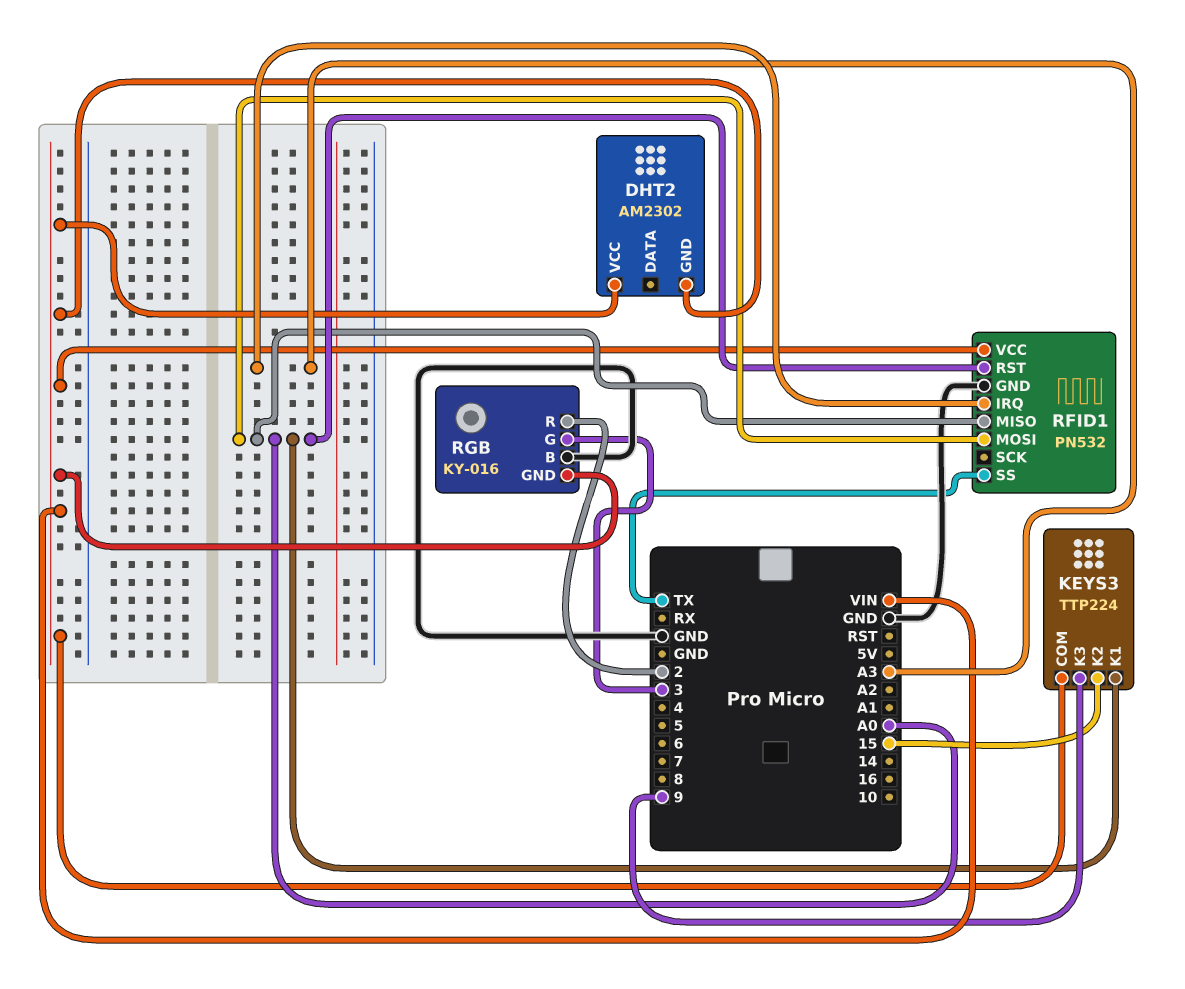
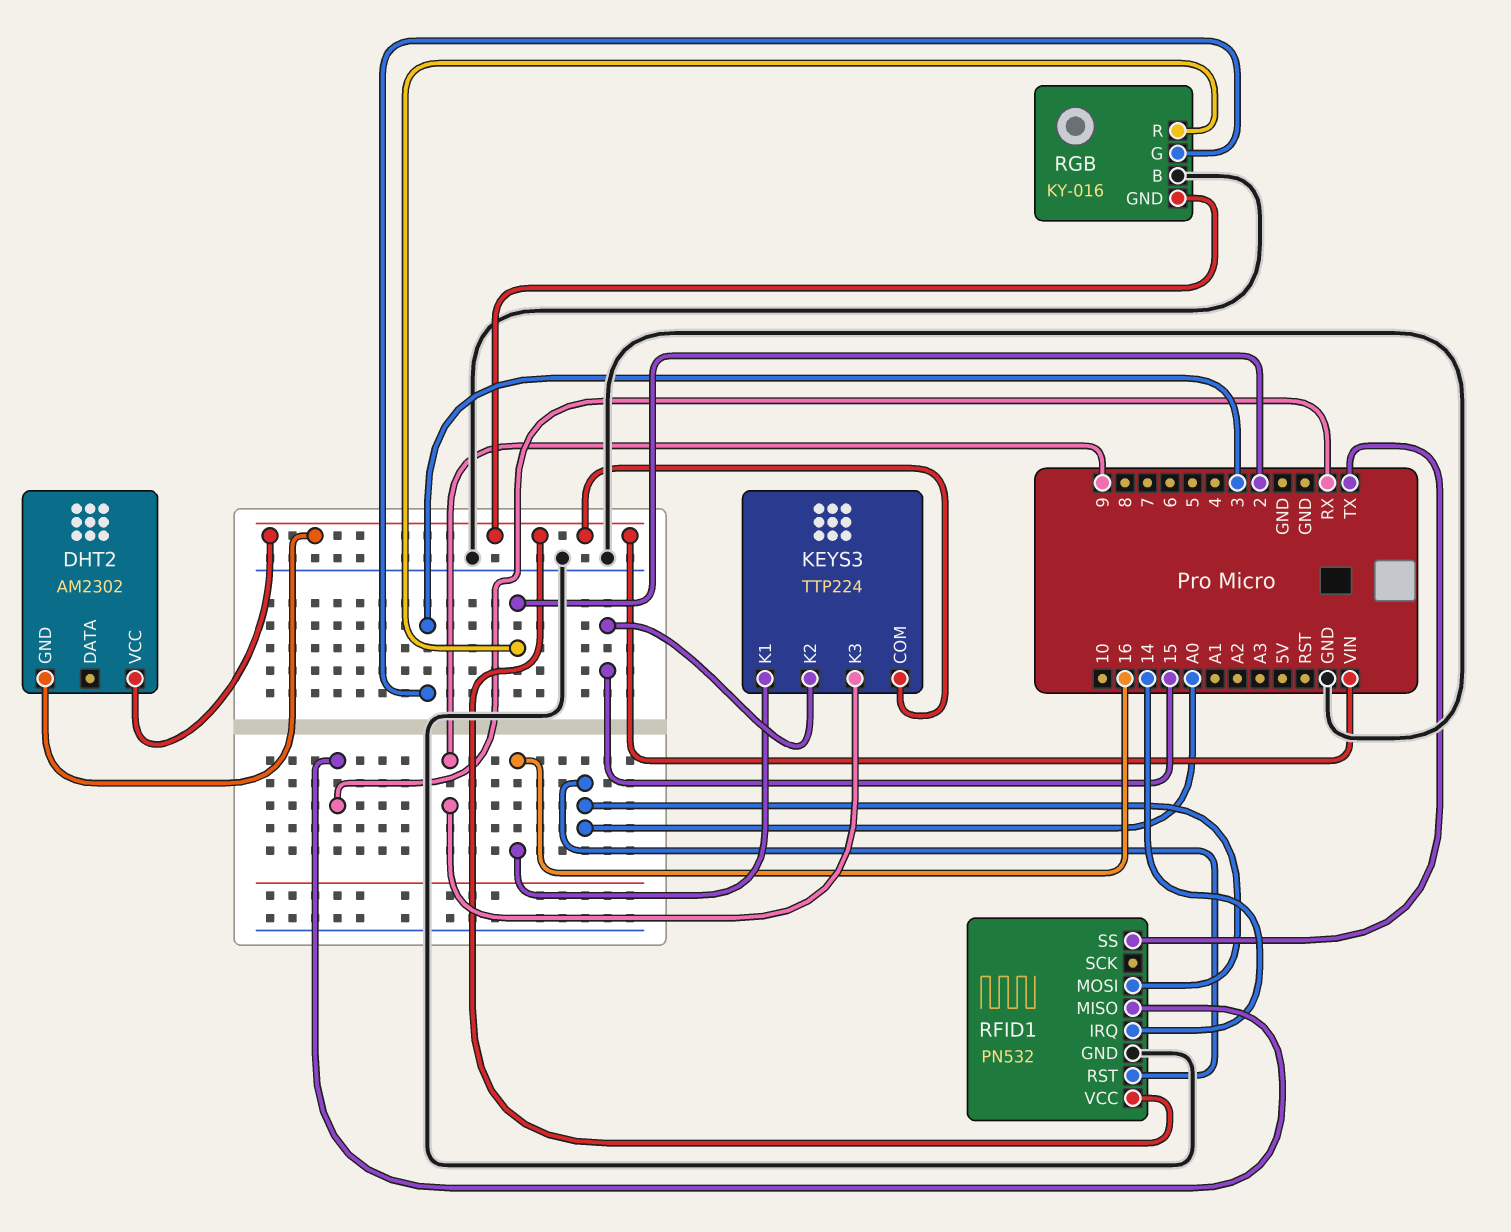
KEYS3 pin K1: A0 -> 16
RFID1 pin IRQ: A3 -> 14
RFID1 pin MISO: A0 -> RX

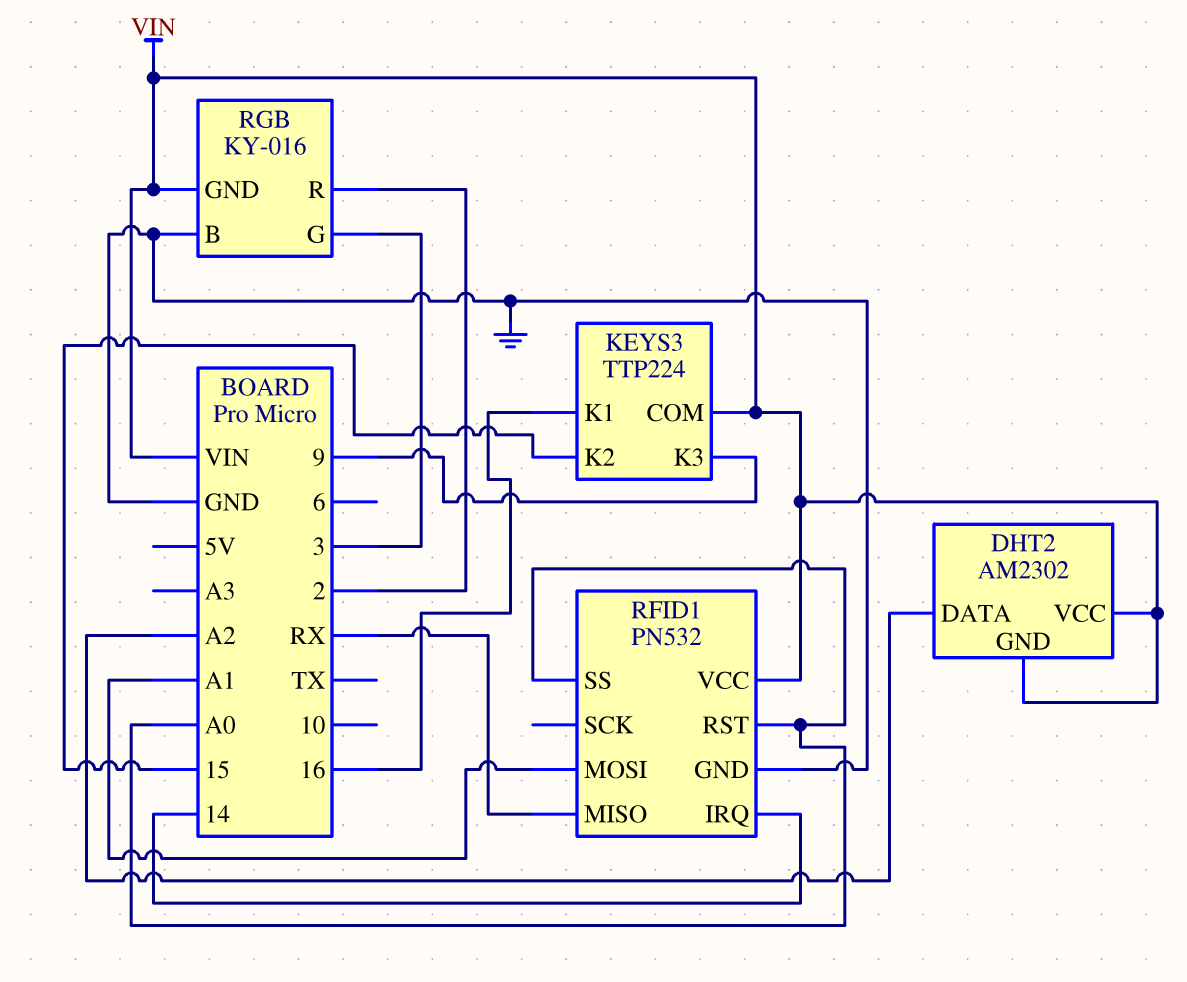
DHT2 pin DATA: none -> A2
RFID1 pin MOSI: A0 -> A1
RFID1 pin SS: TX -> A0

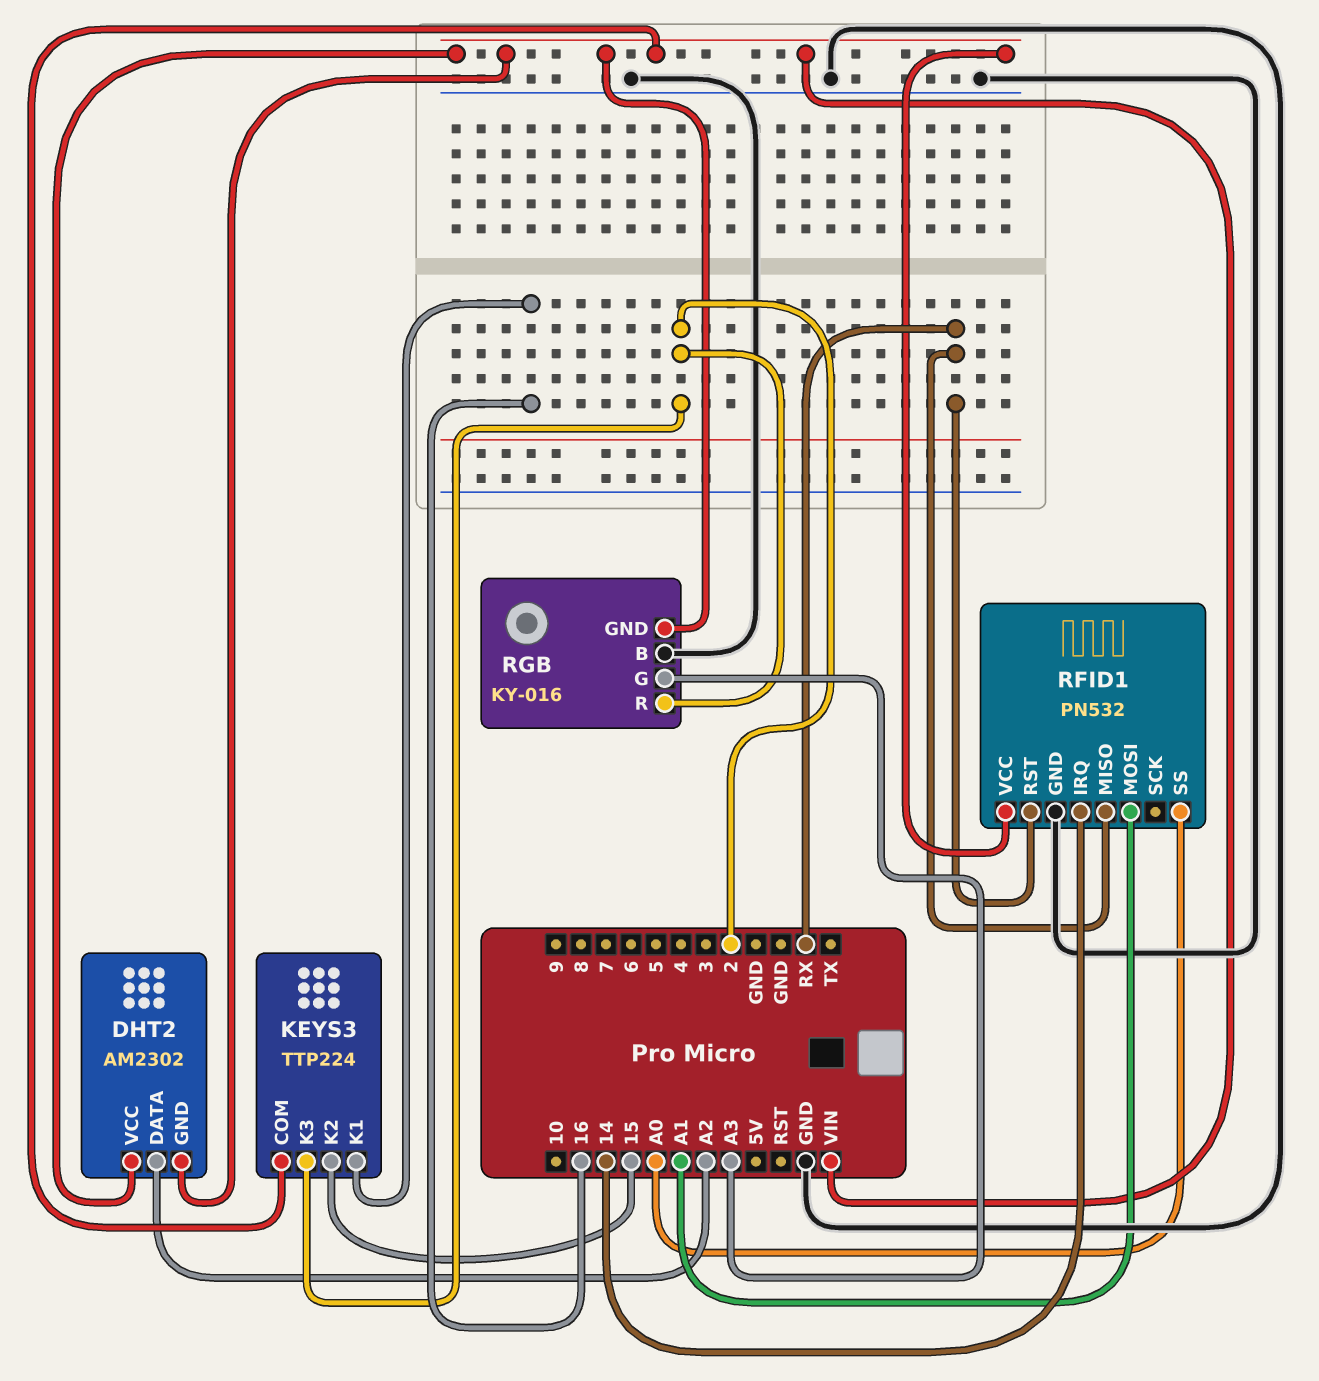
KEYS3 pin K3: 9 -> 2
RFID1 pin RST: A0 -> RX
RGB pin G: 3 -> A3

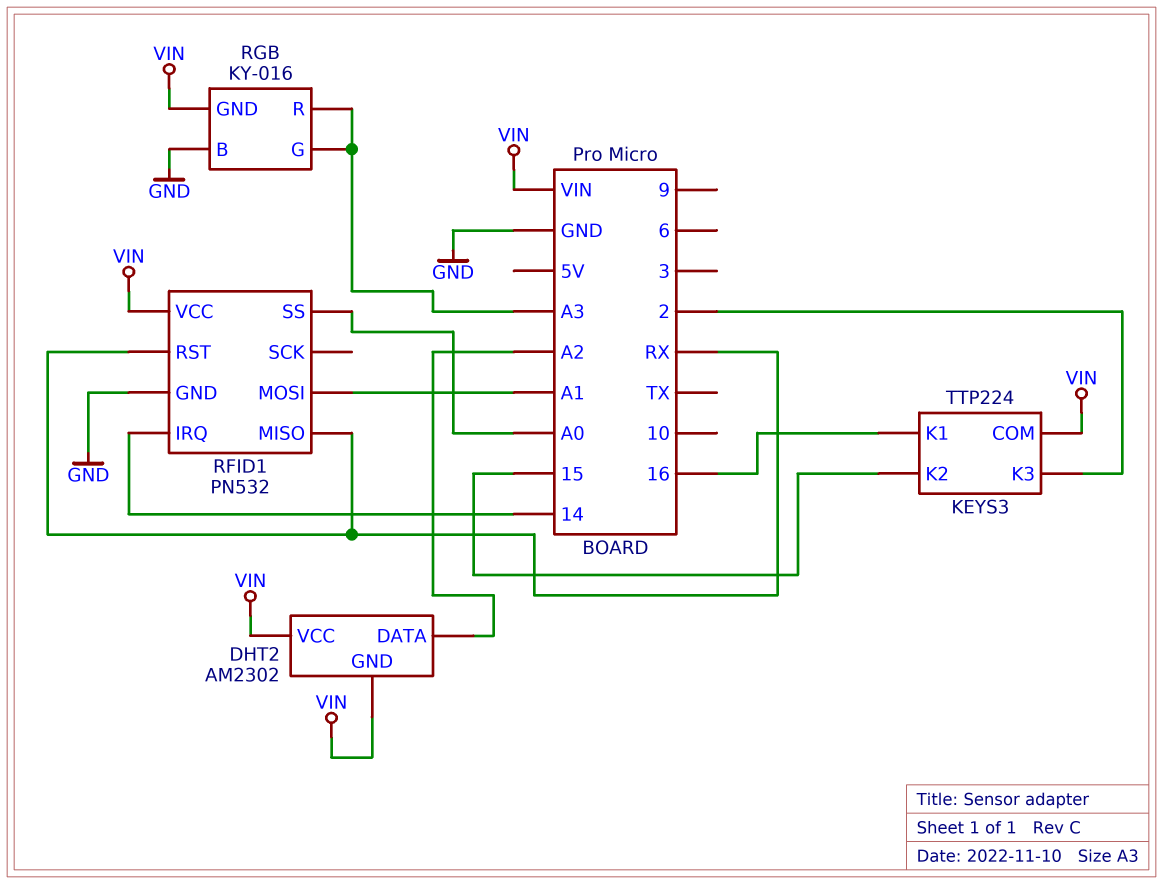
RGB pin R: 2 -> A3

